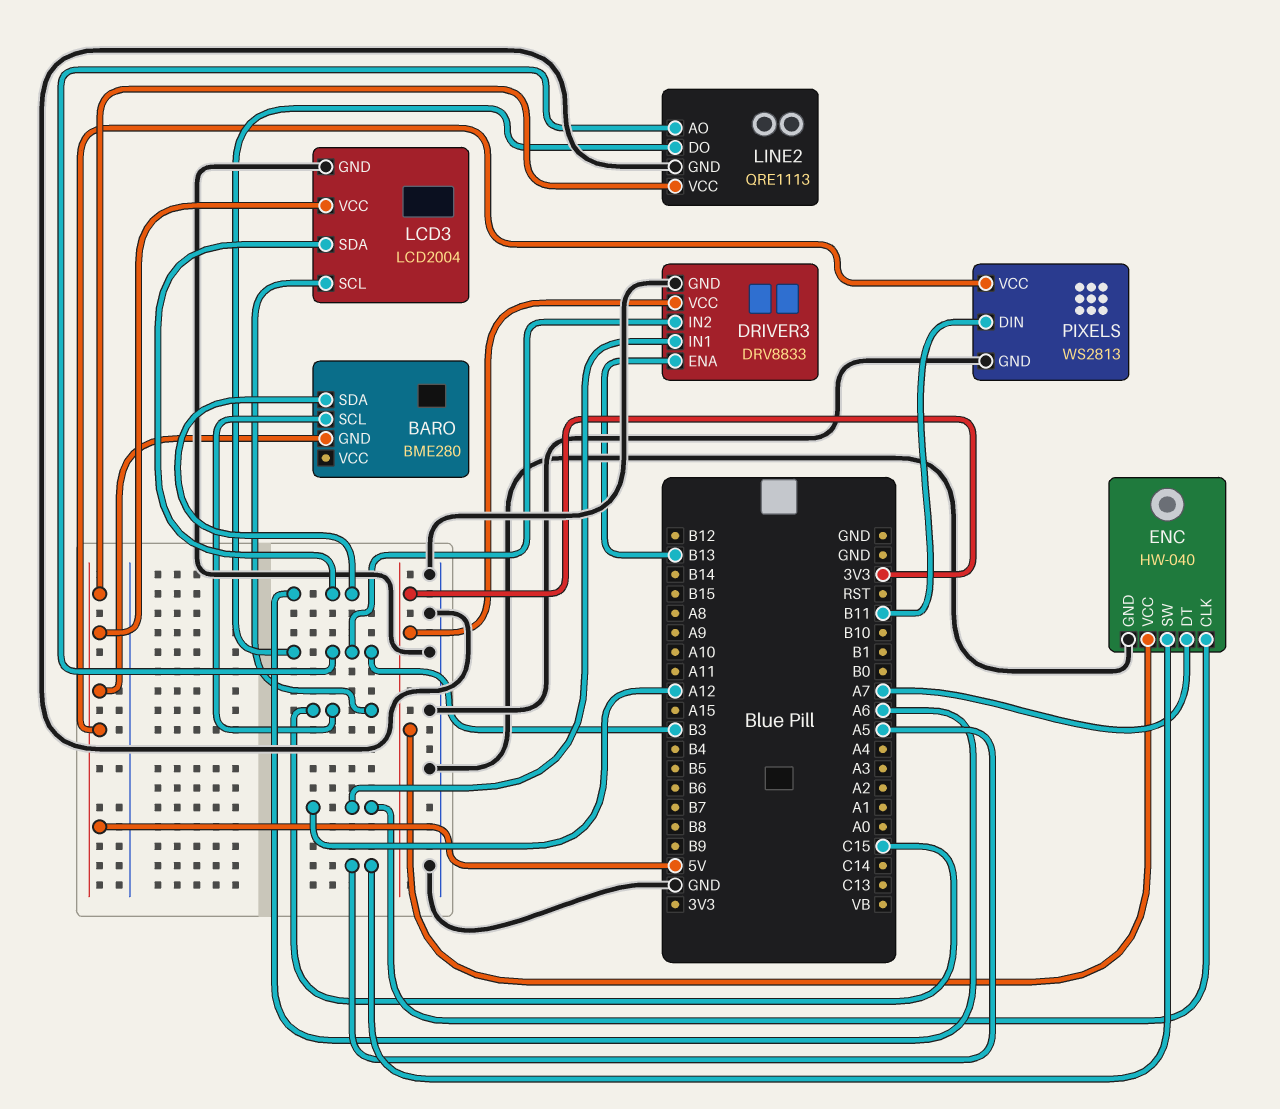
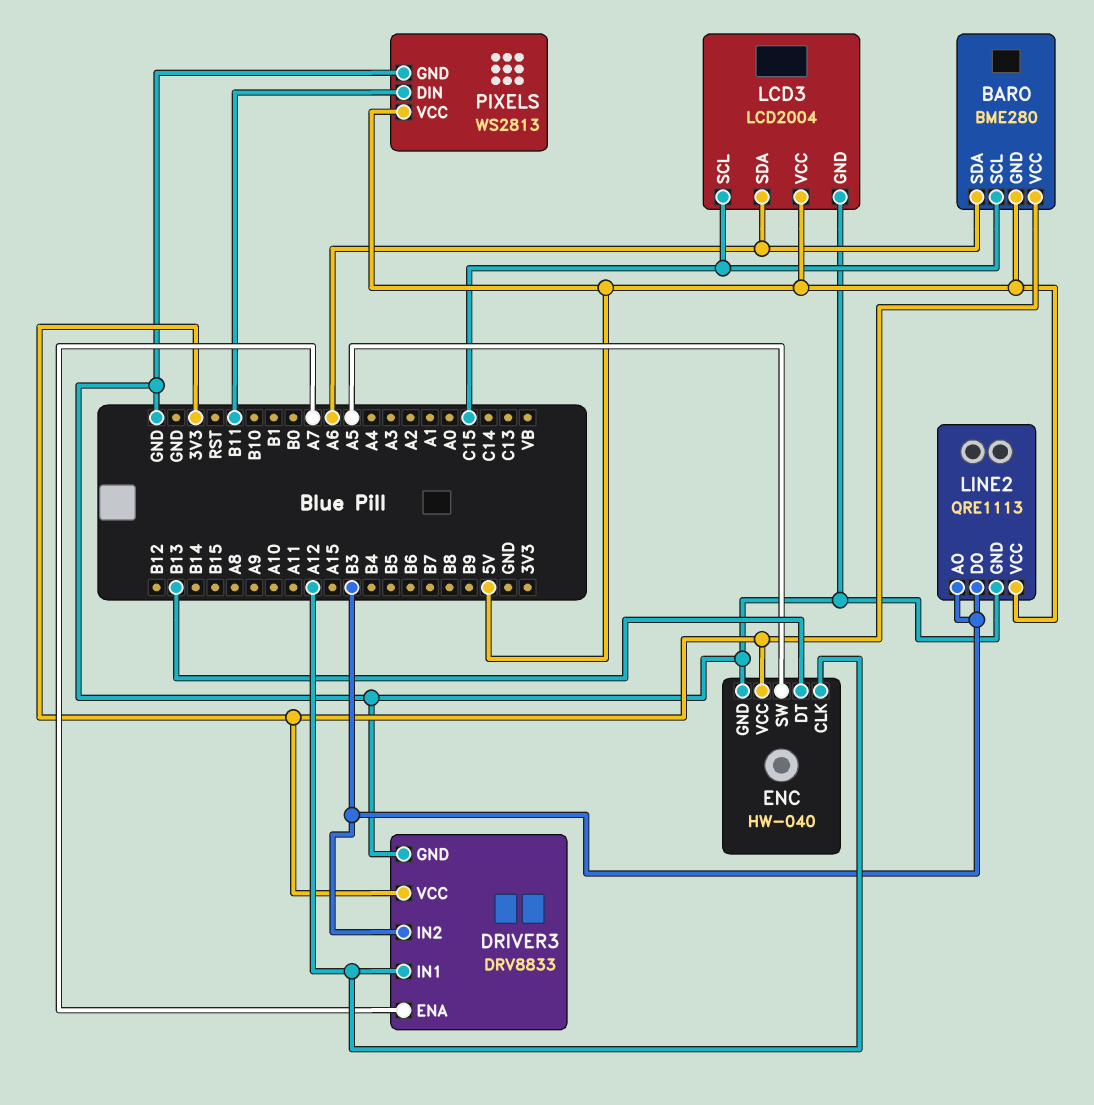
BARO pin VCC: none -> 3V3
DRIVER3 pin ENA: B13 -> A7
ENC pin DT: A7 -> B13

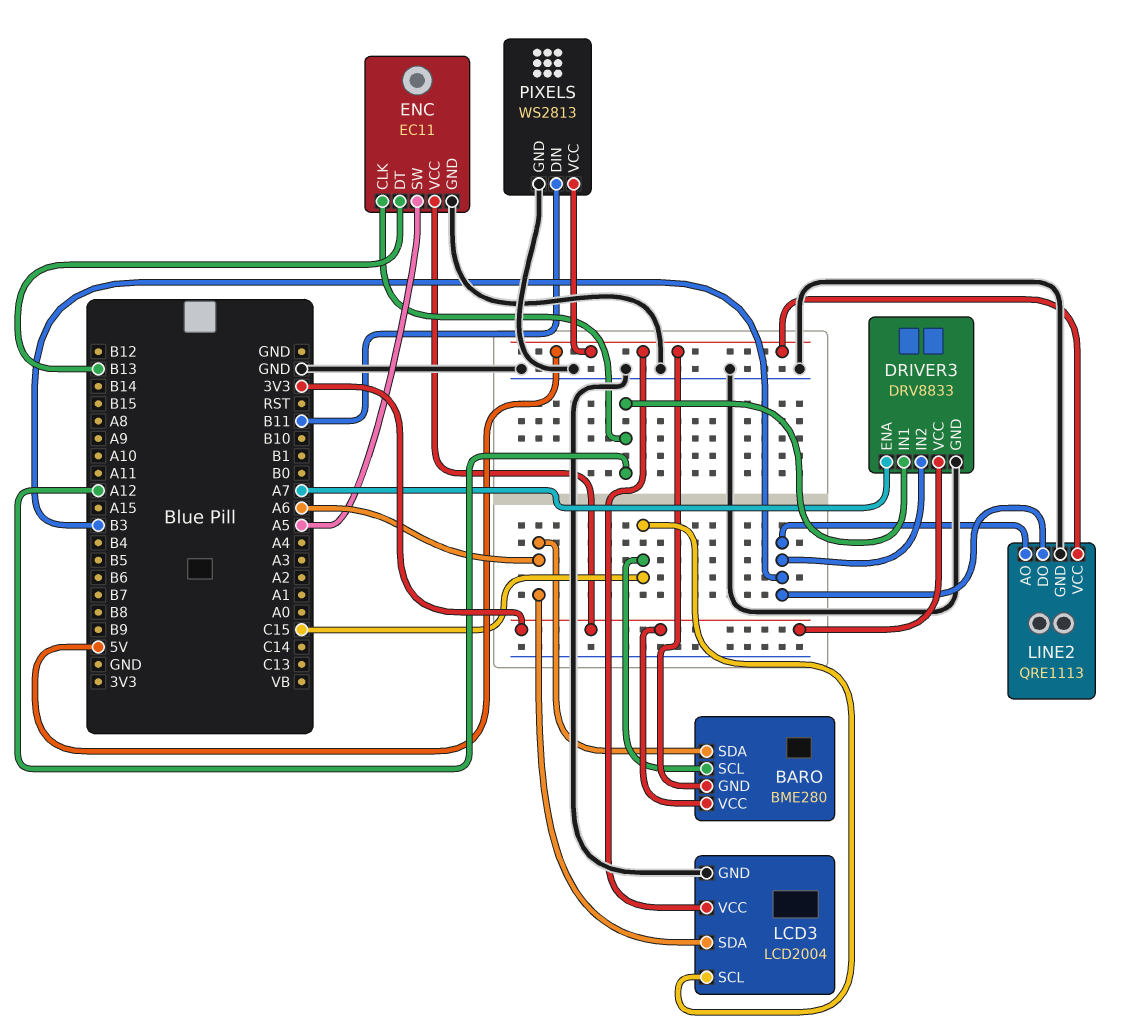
ENC: HW-040 -> EC11

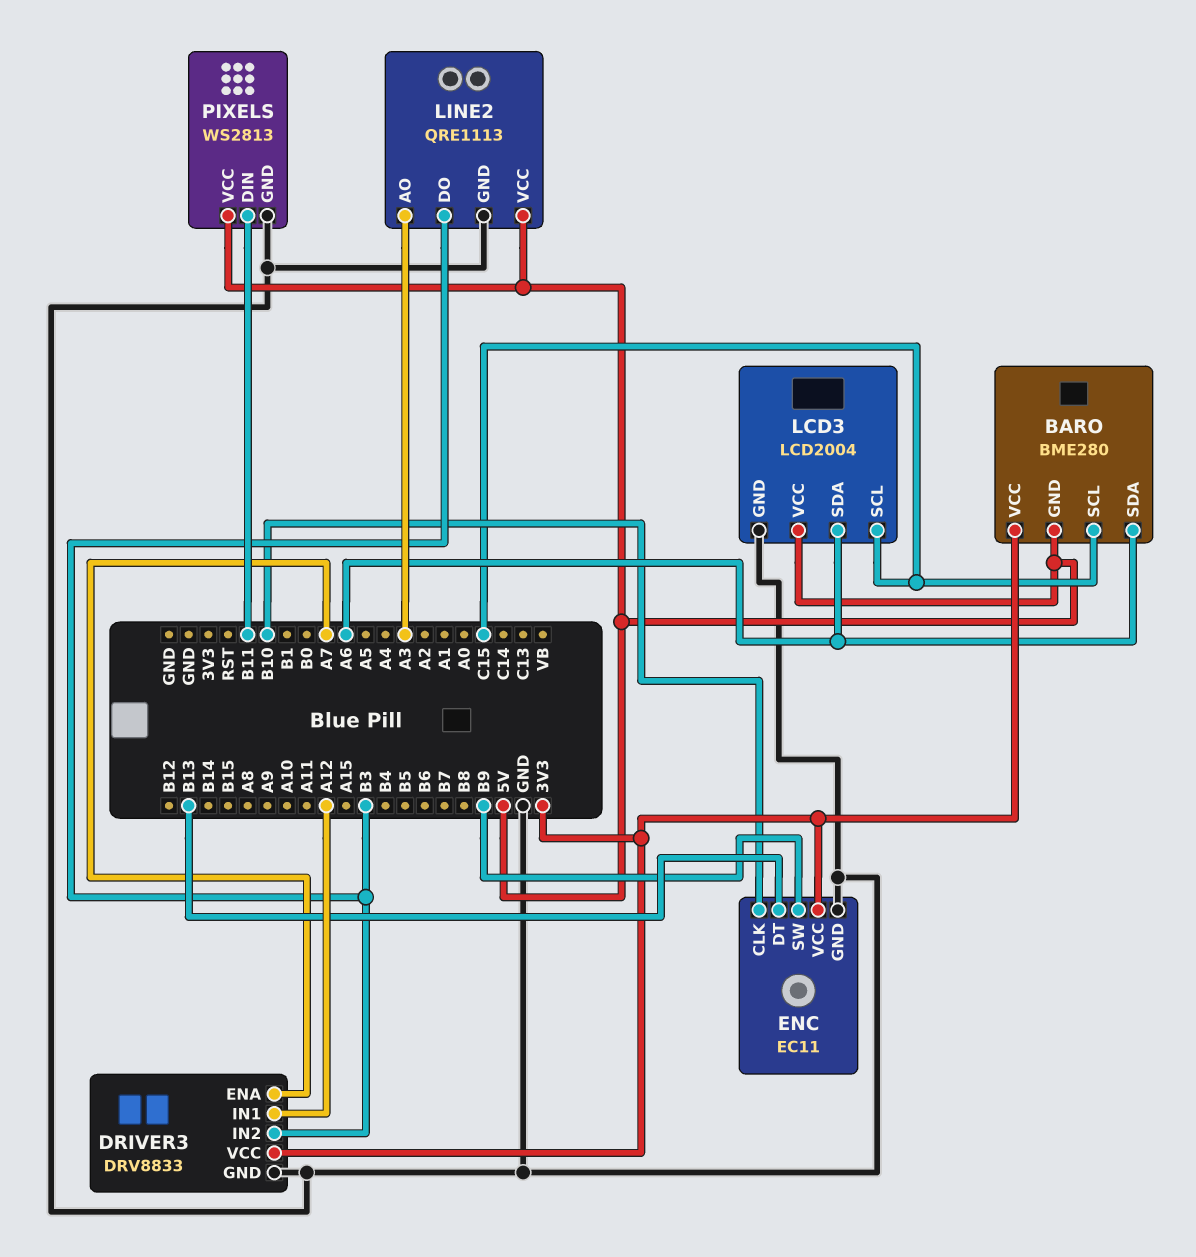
ENC pin CLK: A12 -> B10
ENC pin SW: A5 -> B9
LINE2 pin AO: B3 -> A3

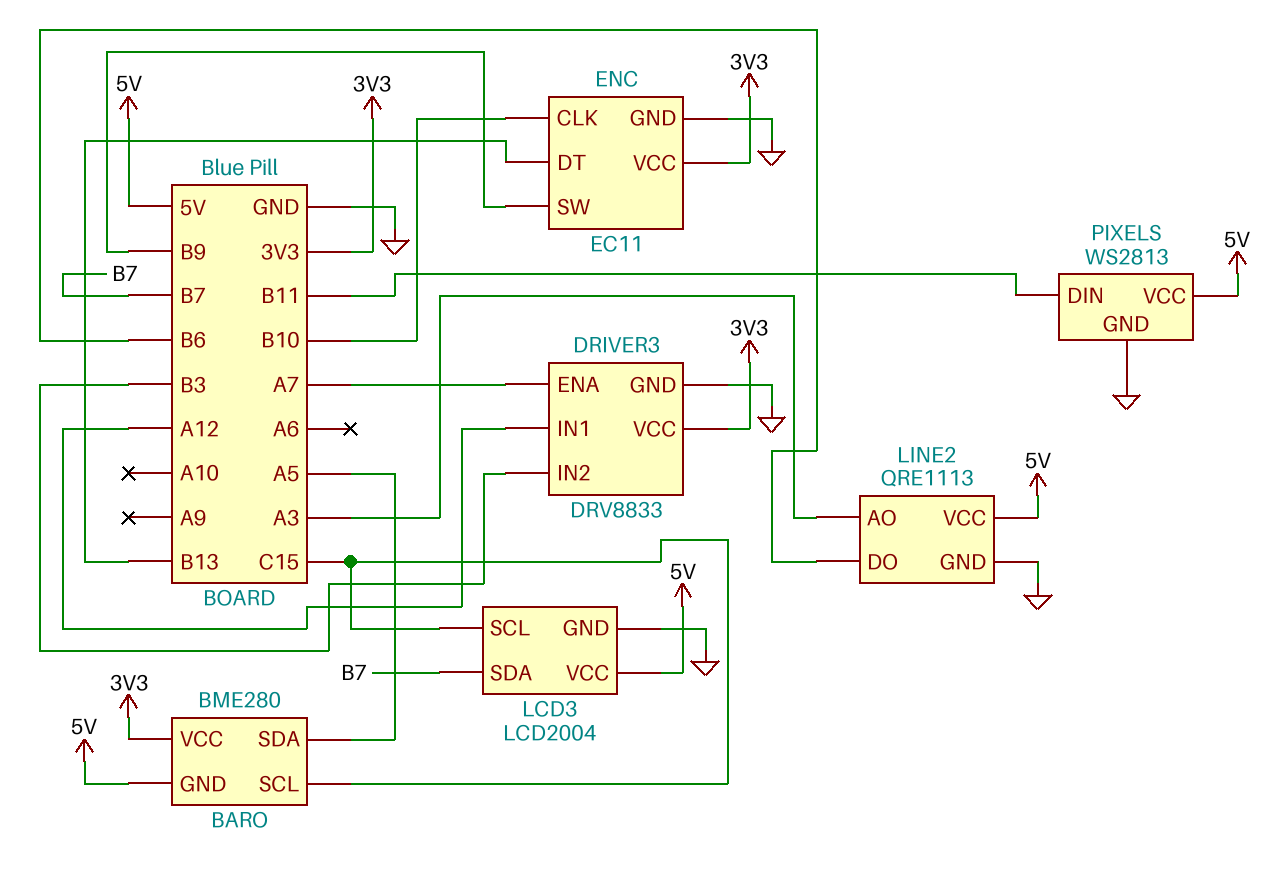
BARO pin SDA: A6 -> A5
LCD3 pin SDA: A6 -> B7
LINE2 pin DO: B3 -> B6

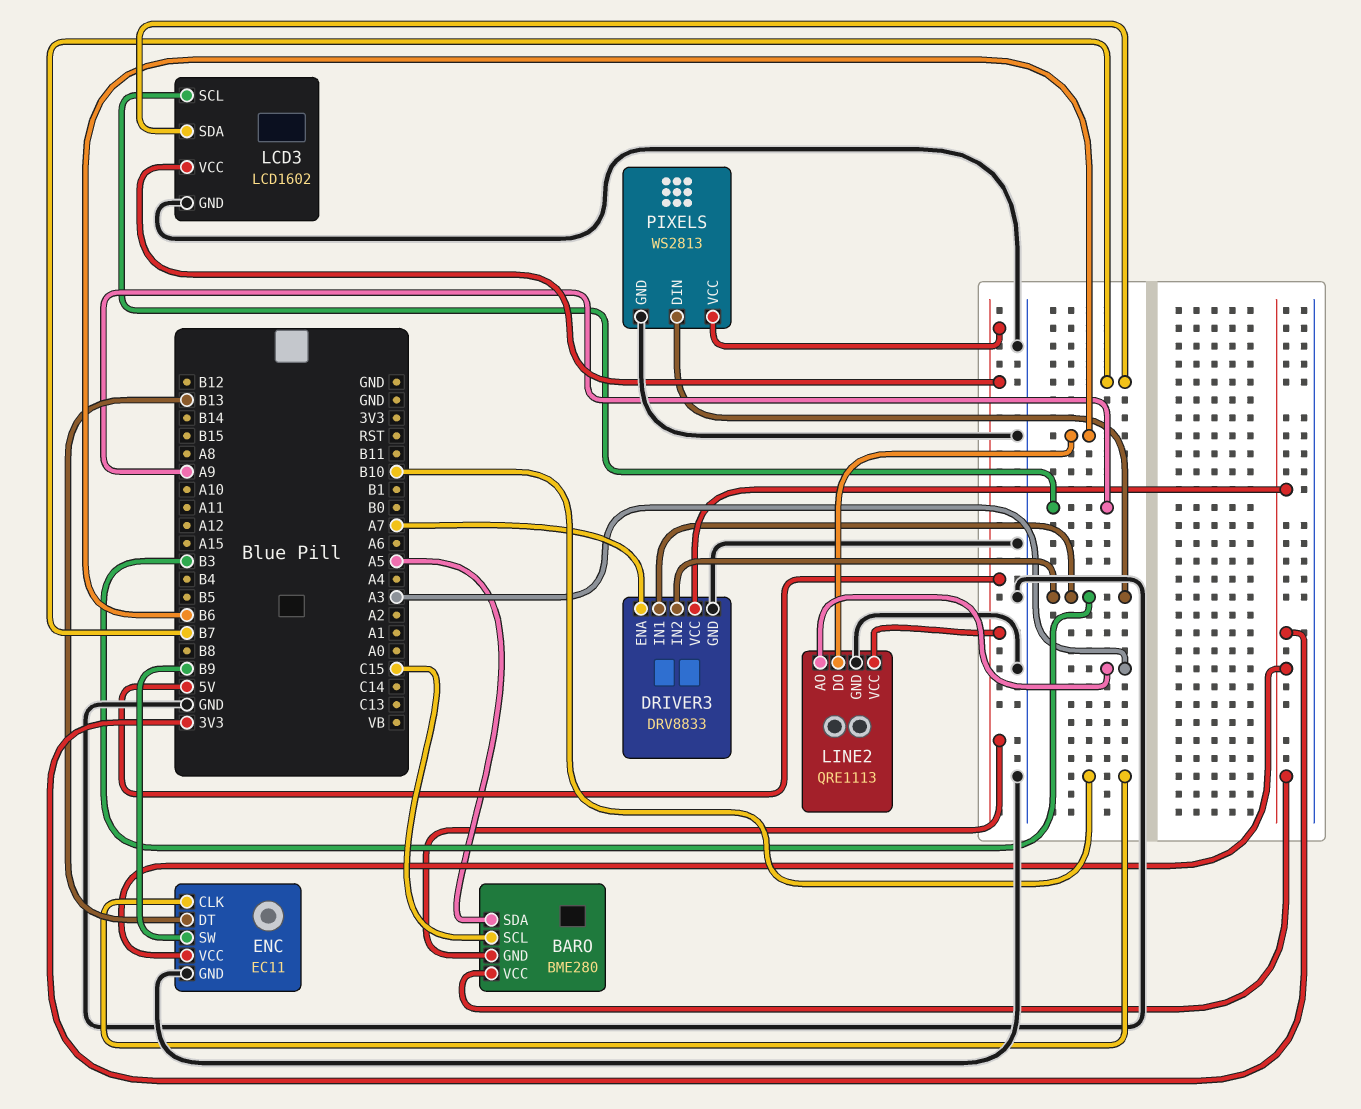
DRIVER3 pin IN1: A12 -> B3
LCD3: LCD2004 -> LCD1602
LCD3 pin SCL: C15 -> A9
PIXELS pin DIN: B11 -> B3

